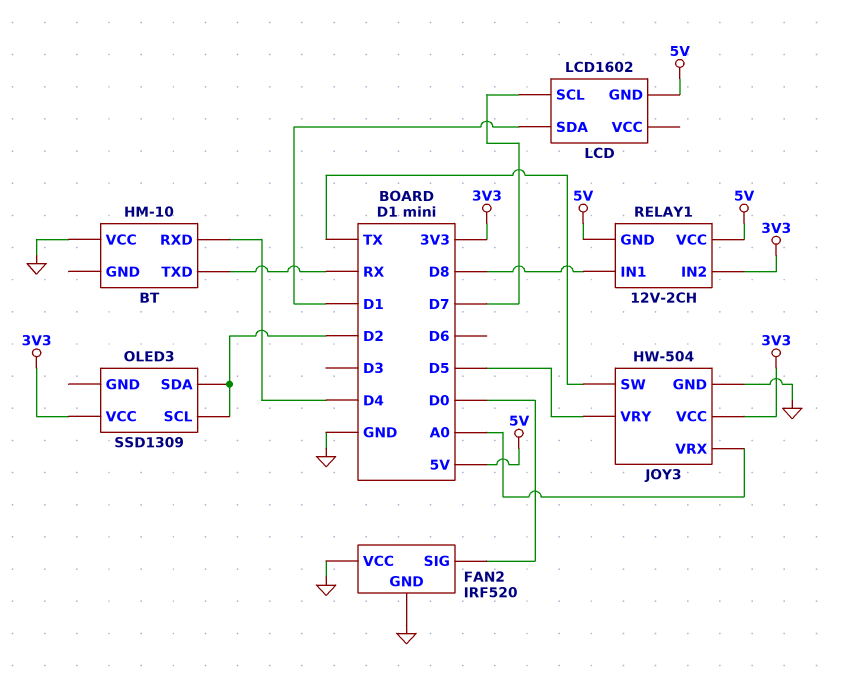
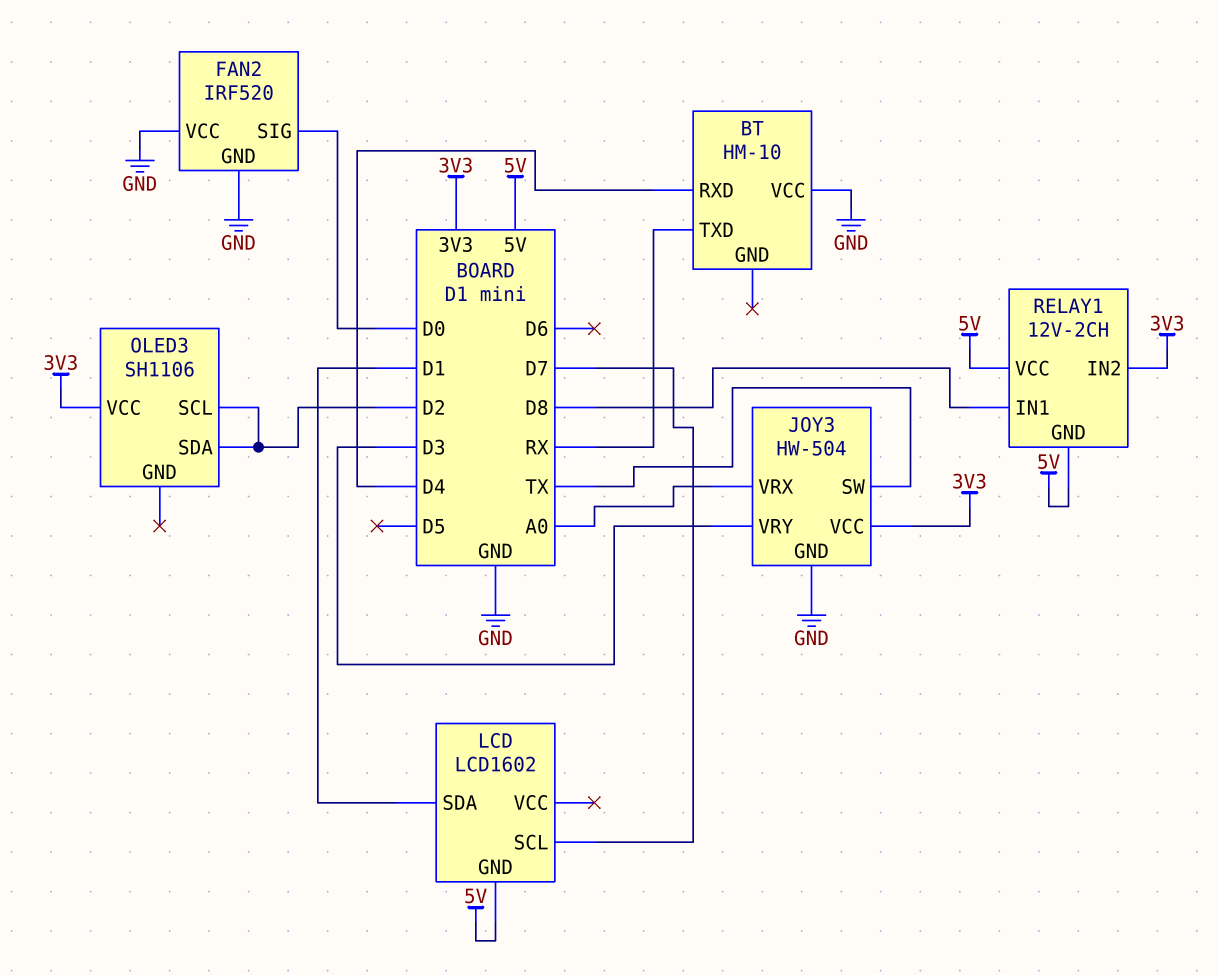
JOY3 pin VRY: D5 -> D3
OLED3: SSD1309 -> SH1106

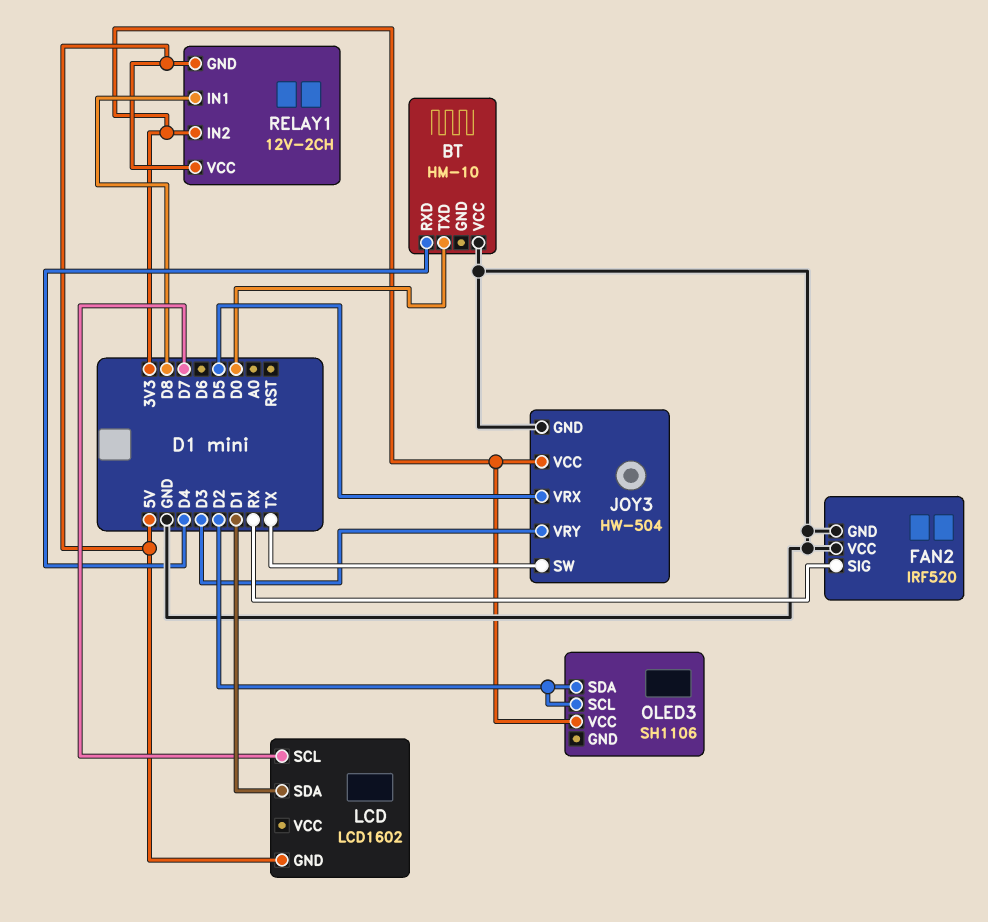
BT pin TXD: RX -> D0
FAN2 pin SIG: D0 -> RX
JOY3 pin VRX: A0 -> D5

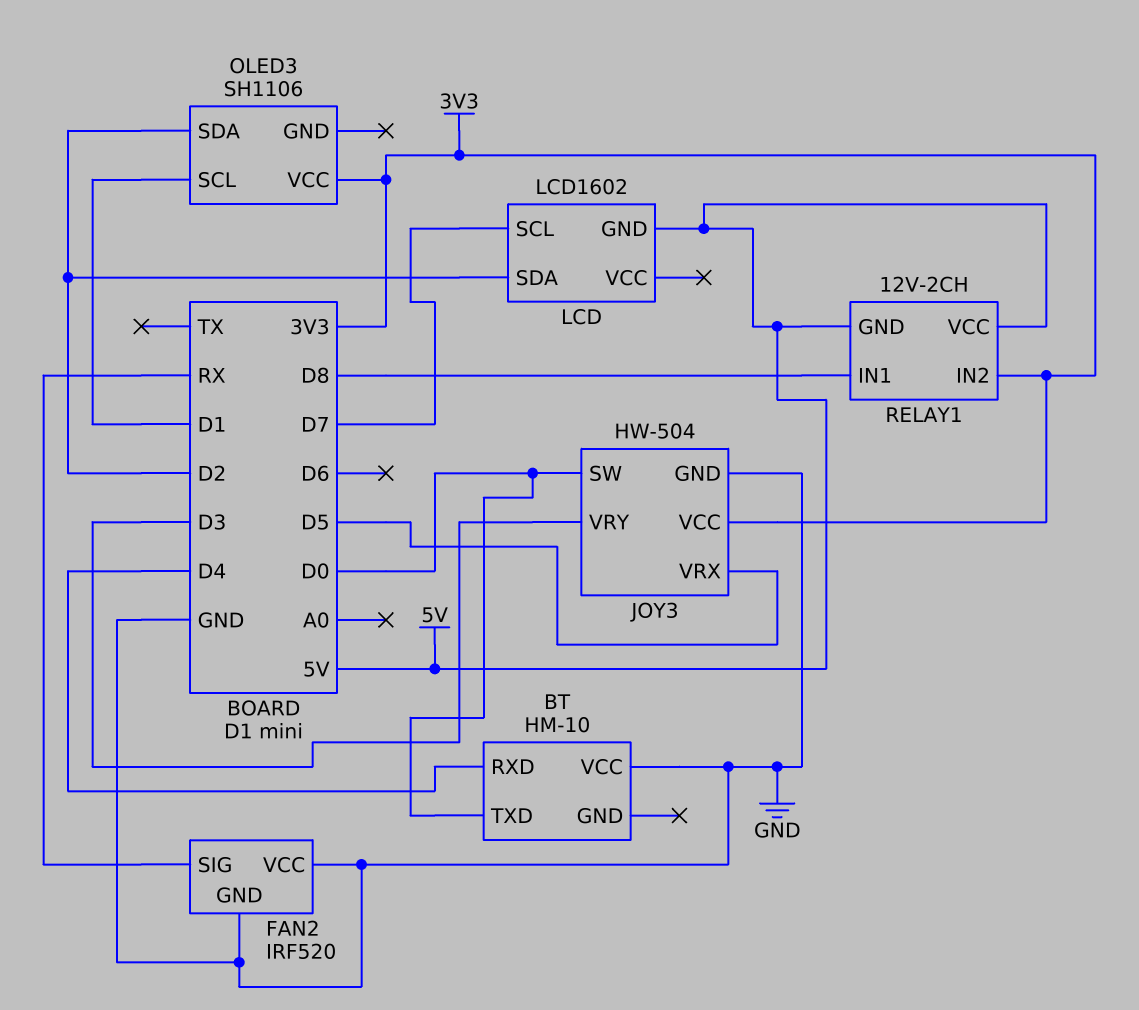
JOY3 pin SW: TX -> D0
LCD pin SDA: D1 -> D2
OLED3 pin SCL: D2 -> D1

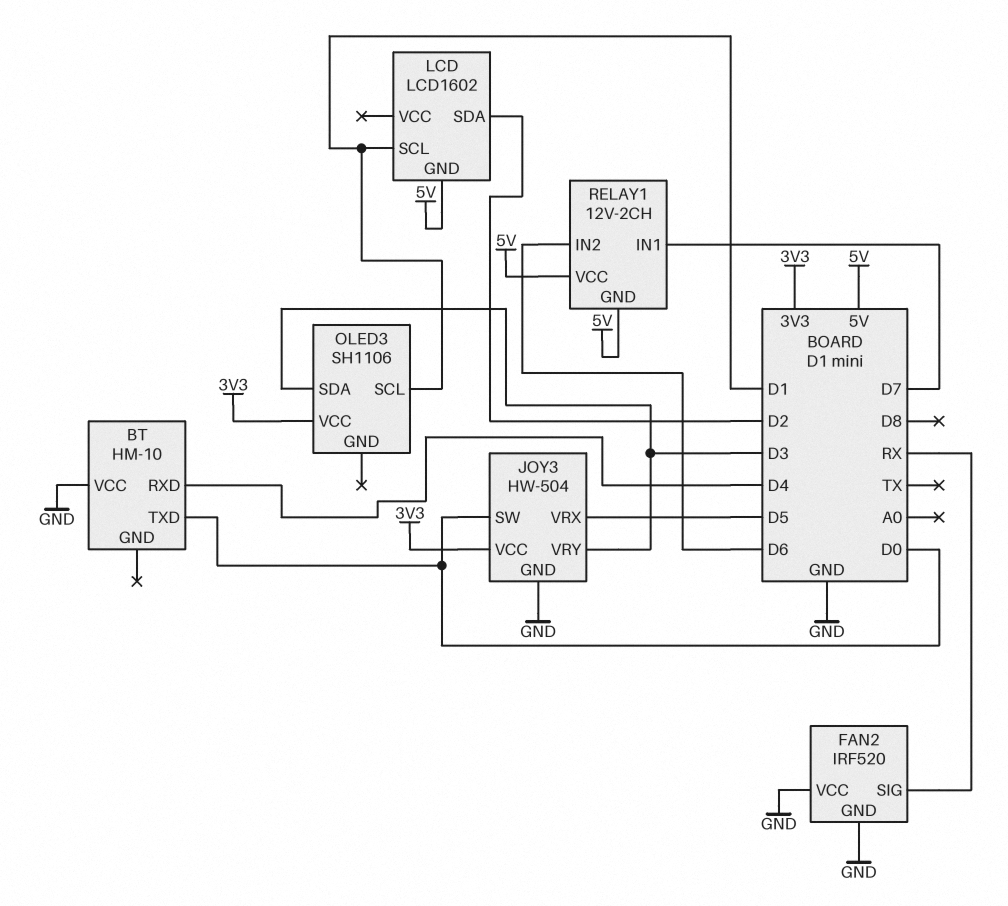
LCD pin SCL: D7 -> D1
OLED3 pin SDA: D2 -> D3
RELAY1 pin IN1: D8 -> D7
RELAY1 pin IN2: 3V3 -> D6

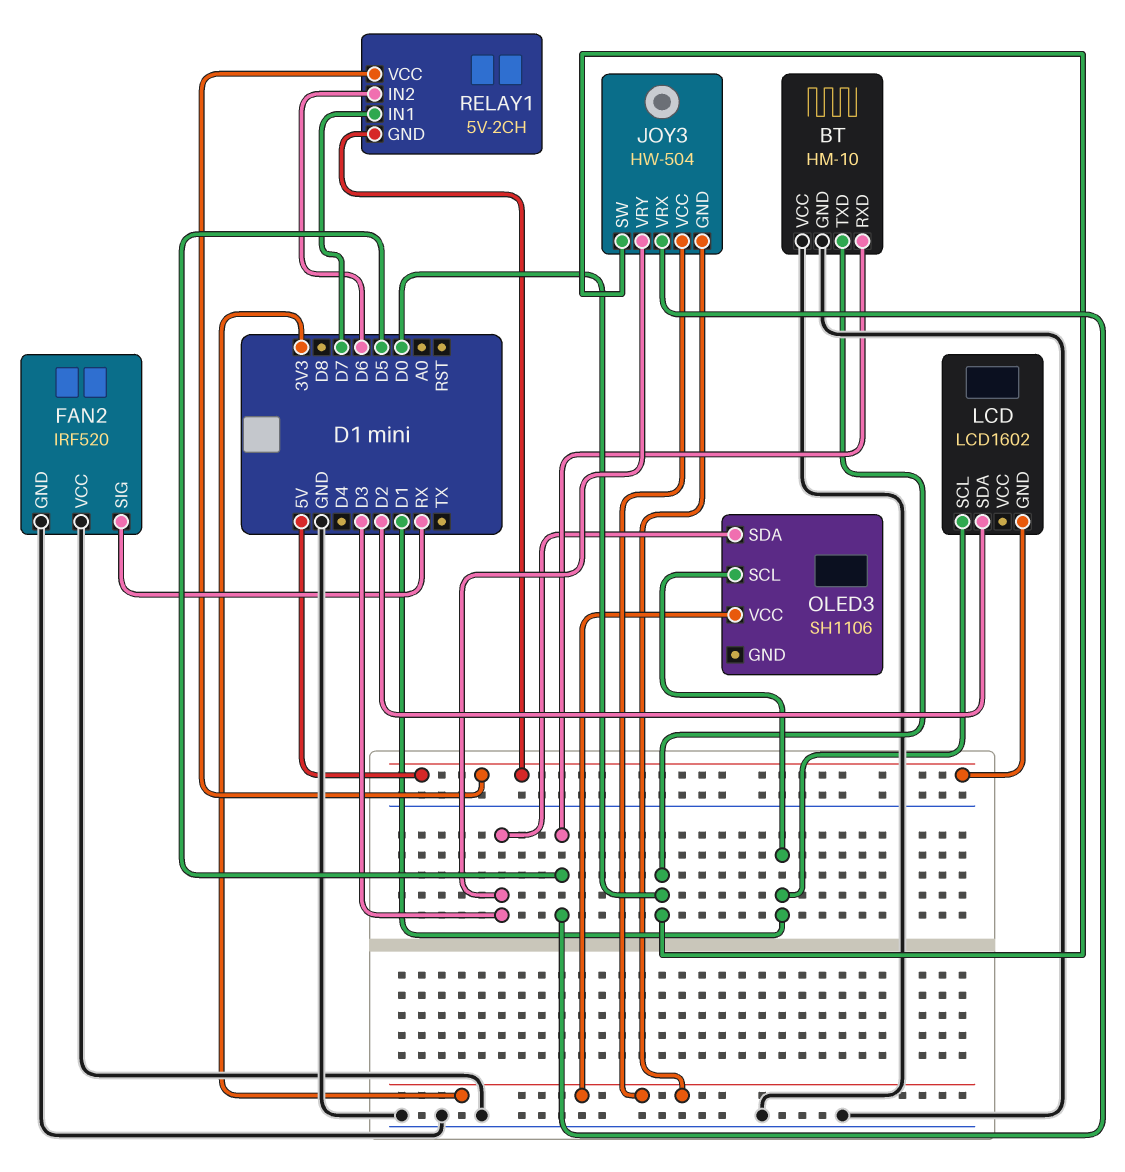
BT pin GND: none -> GND
BT pin RXD: D4 -> D5
JOY3 pin GND: GND -> 3V3
RELAY1: 12V-2CH -> 5V-2CH

